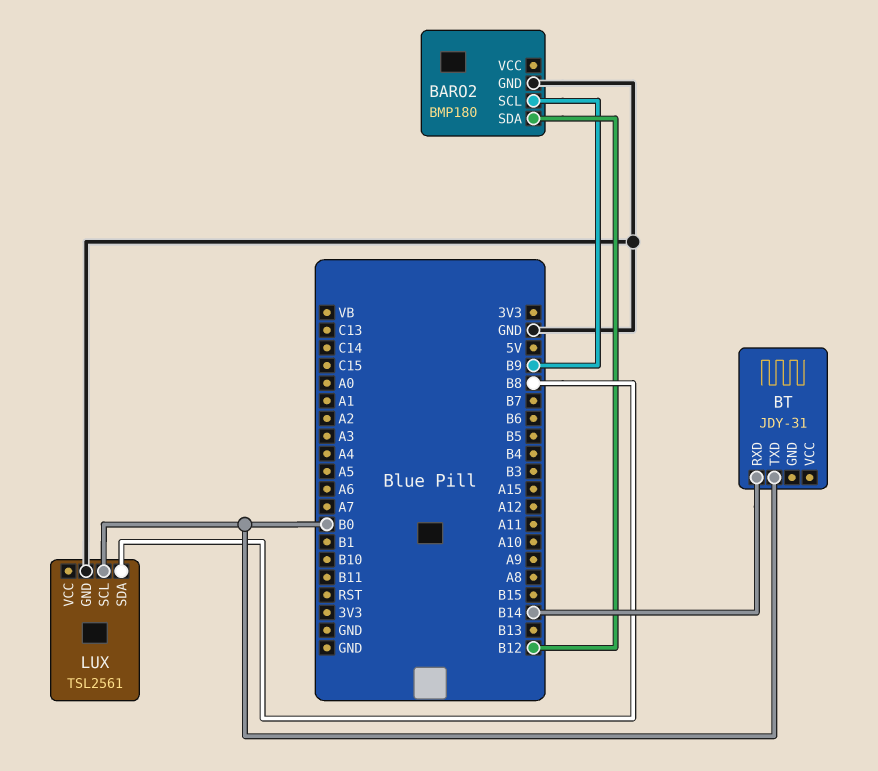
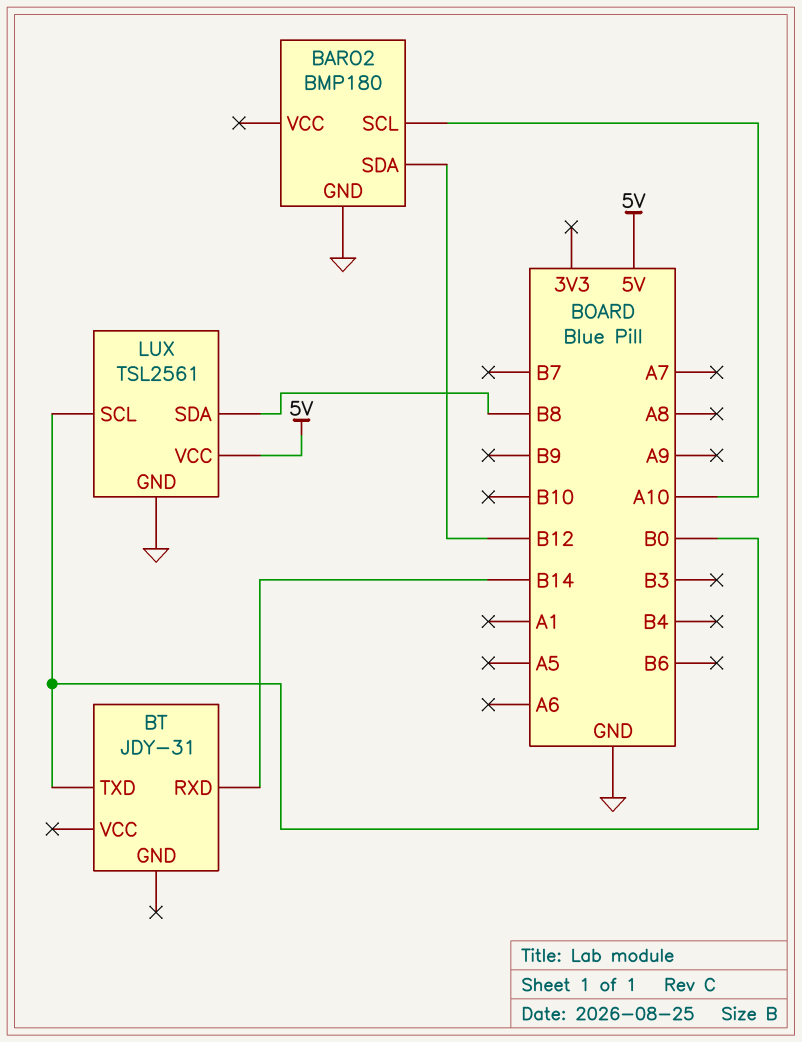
BARO2 pin SCL: B9 -> A10
LUX pin VCC: none -> 5V

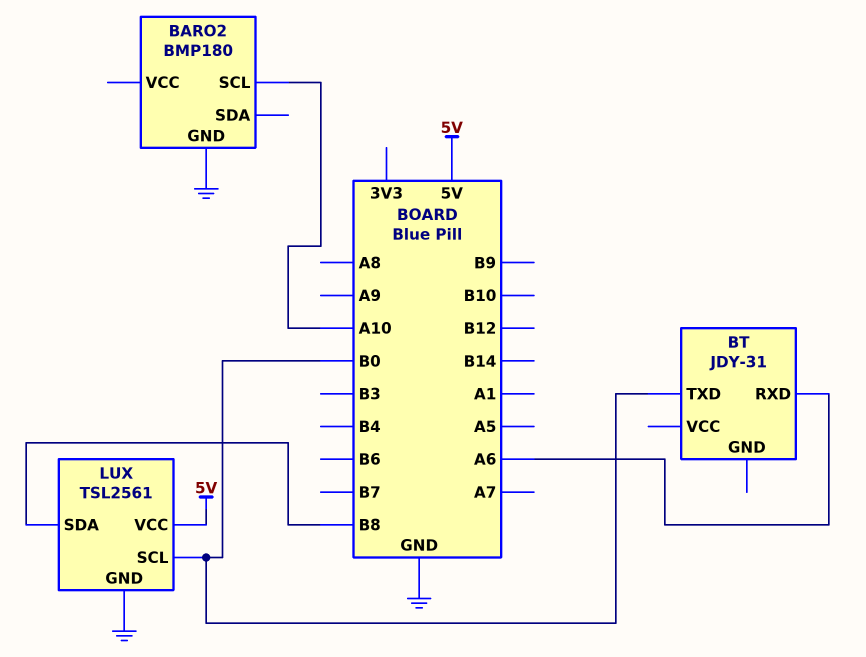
BARO2 pin SDA: B12 -> none
BT pin RXD: B14 -> A6

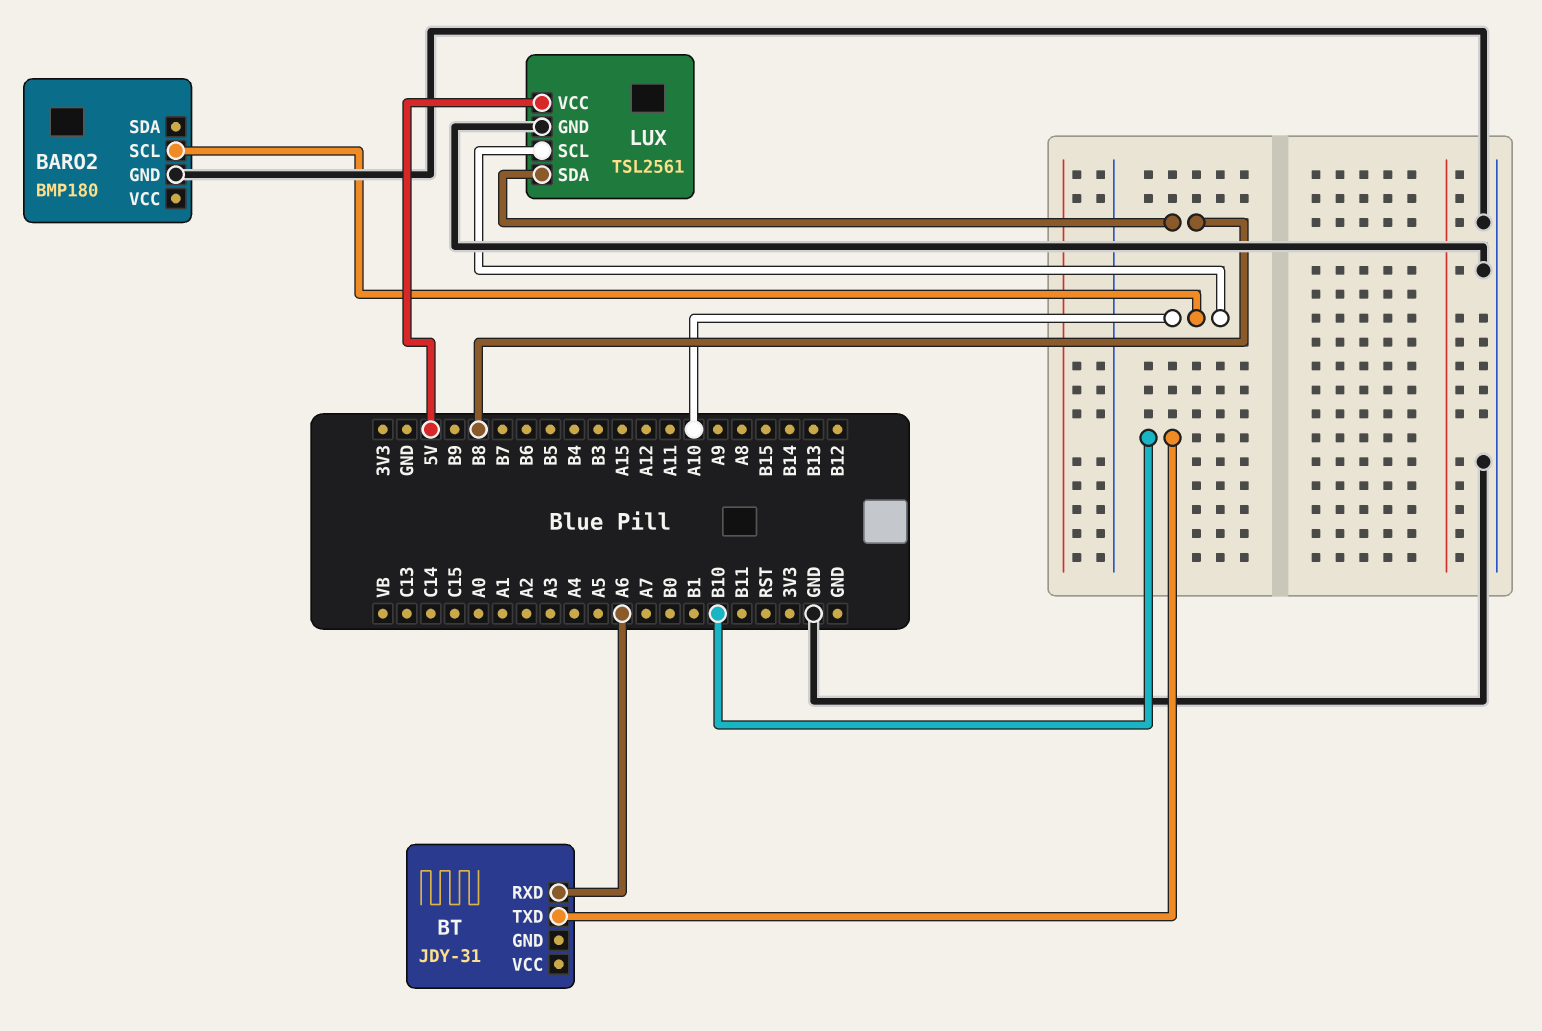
BT pin TXD: B0 -> B10
LUX pin SCL: B0 -> A10

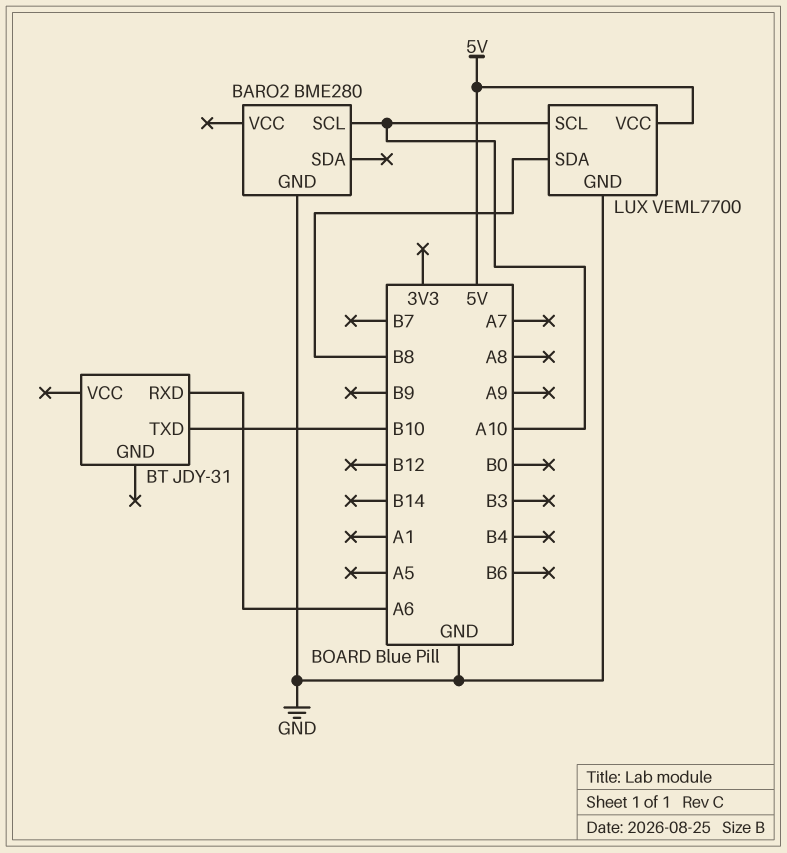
BARO2: BMP180 -> BME280
LUX: TSL2561 -> VEML7700

